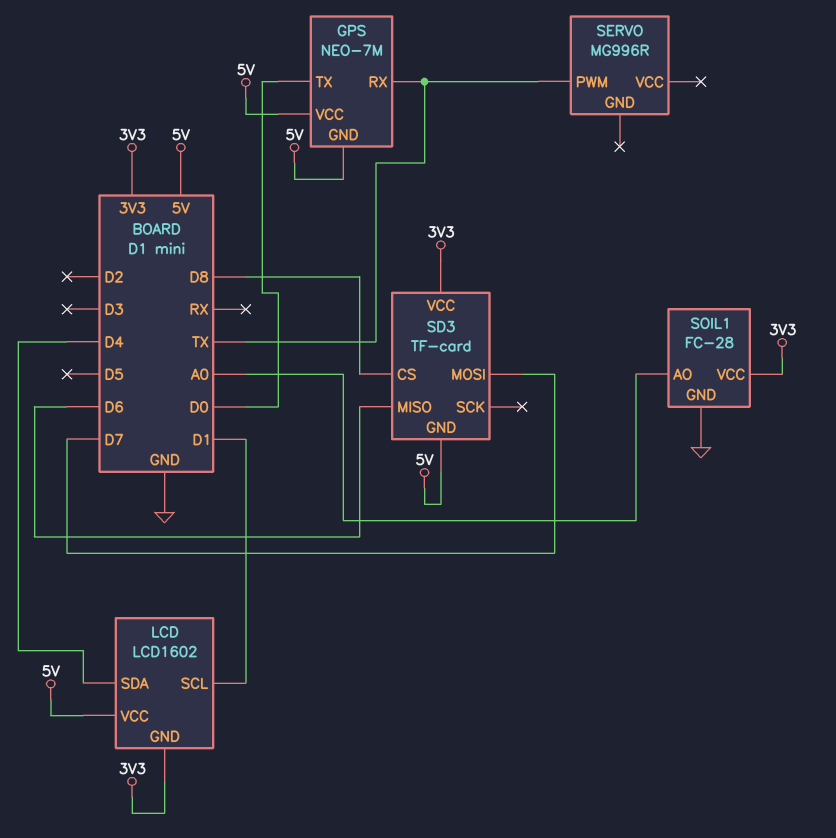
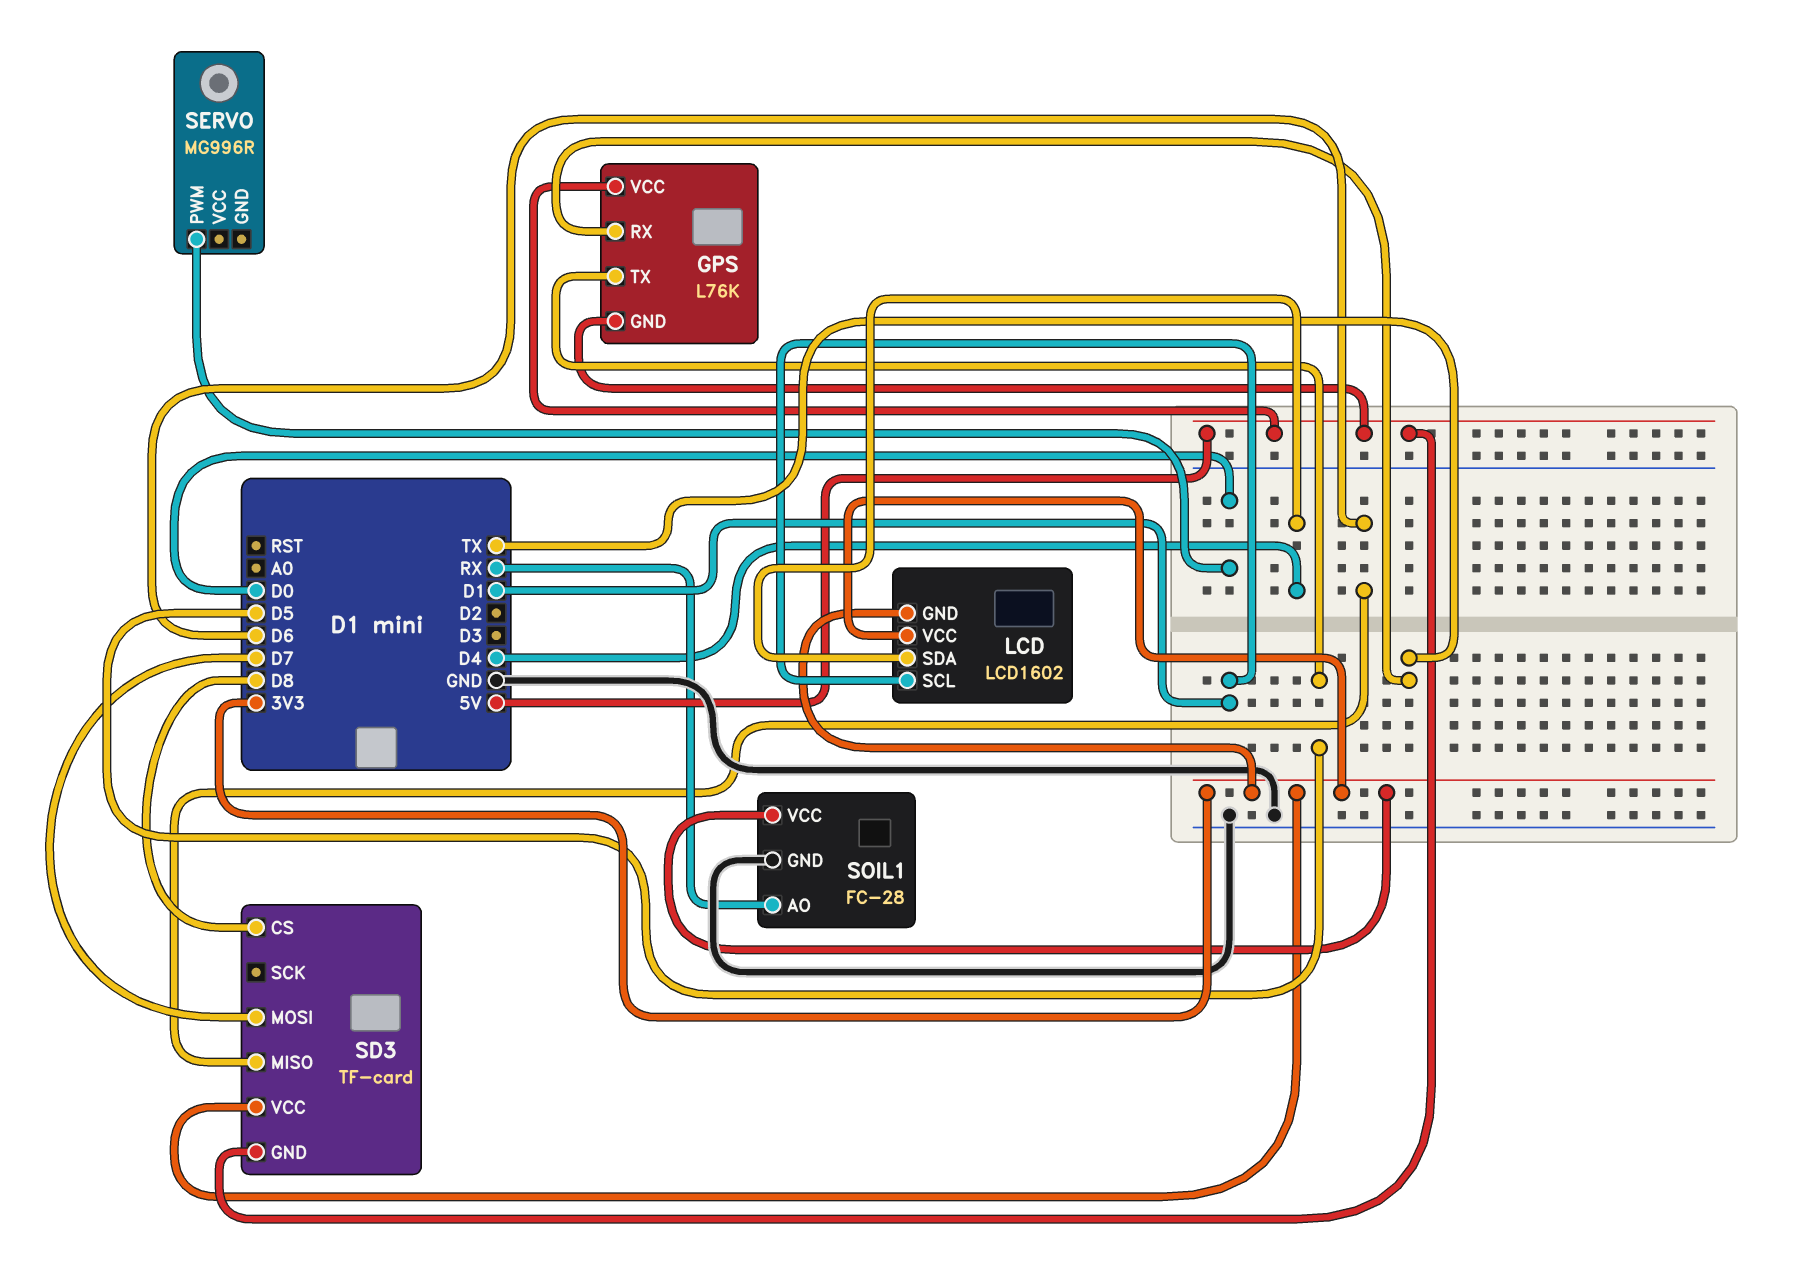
GPS: NEO-7M -> L76K
GPS pin TX: D0 -> D5
LCD pin VCC: 5V -> 3V3
SERVO pin PWM: TX -> D0
SOIL1 pin AO: A0 -> RX

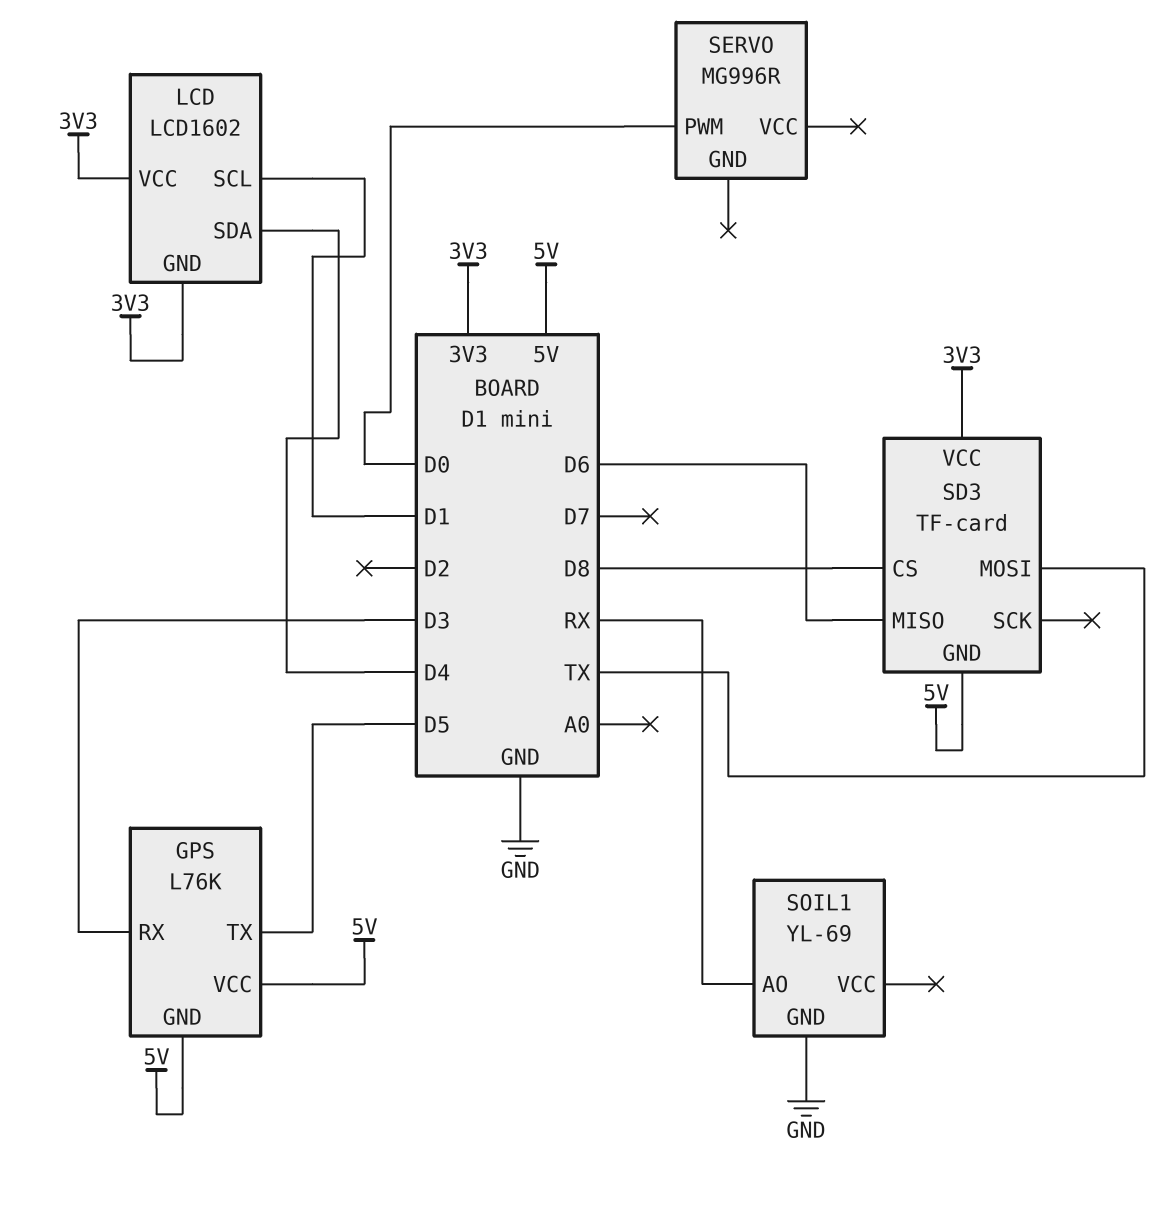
GPS pin RX: TX -> D3
SD3 pin MOSI: D7 -> TX
SOIL1: FC-28 -> YL-69
SOIL1 pin VCC: 3V3 -> none

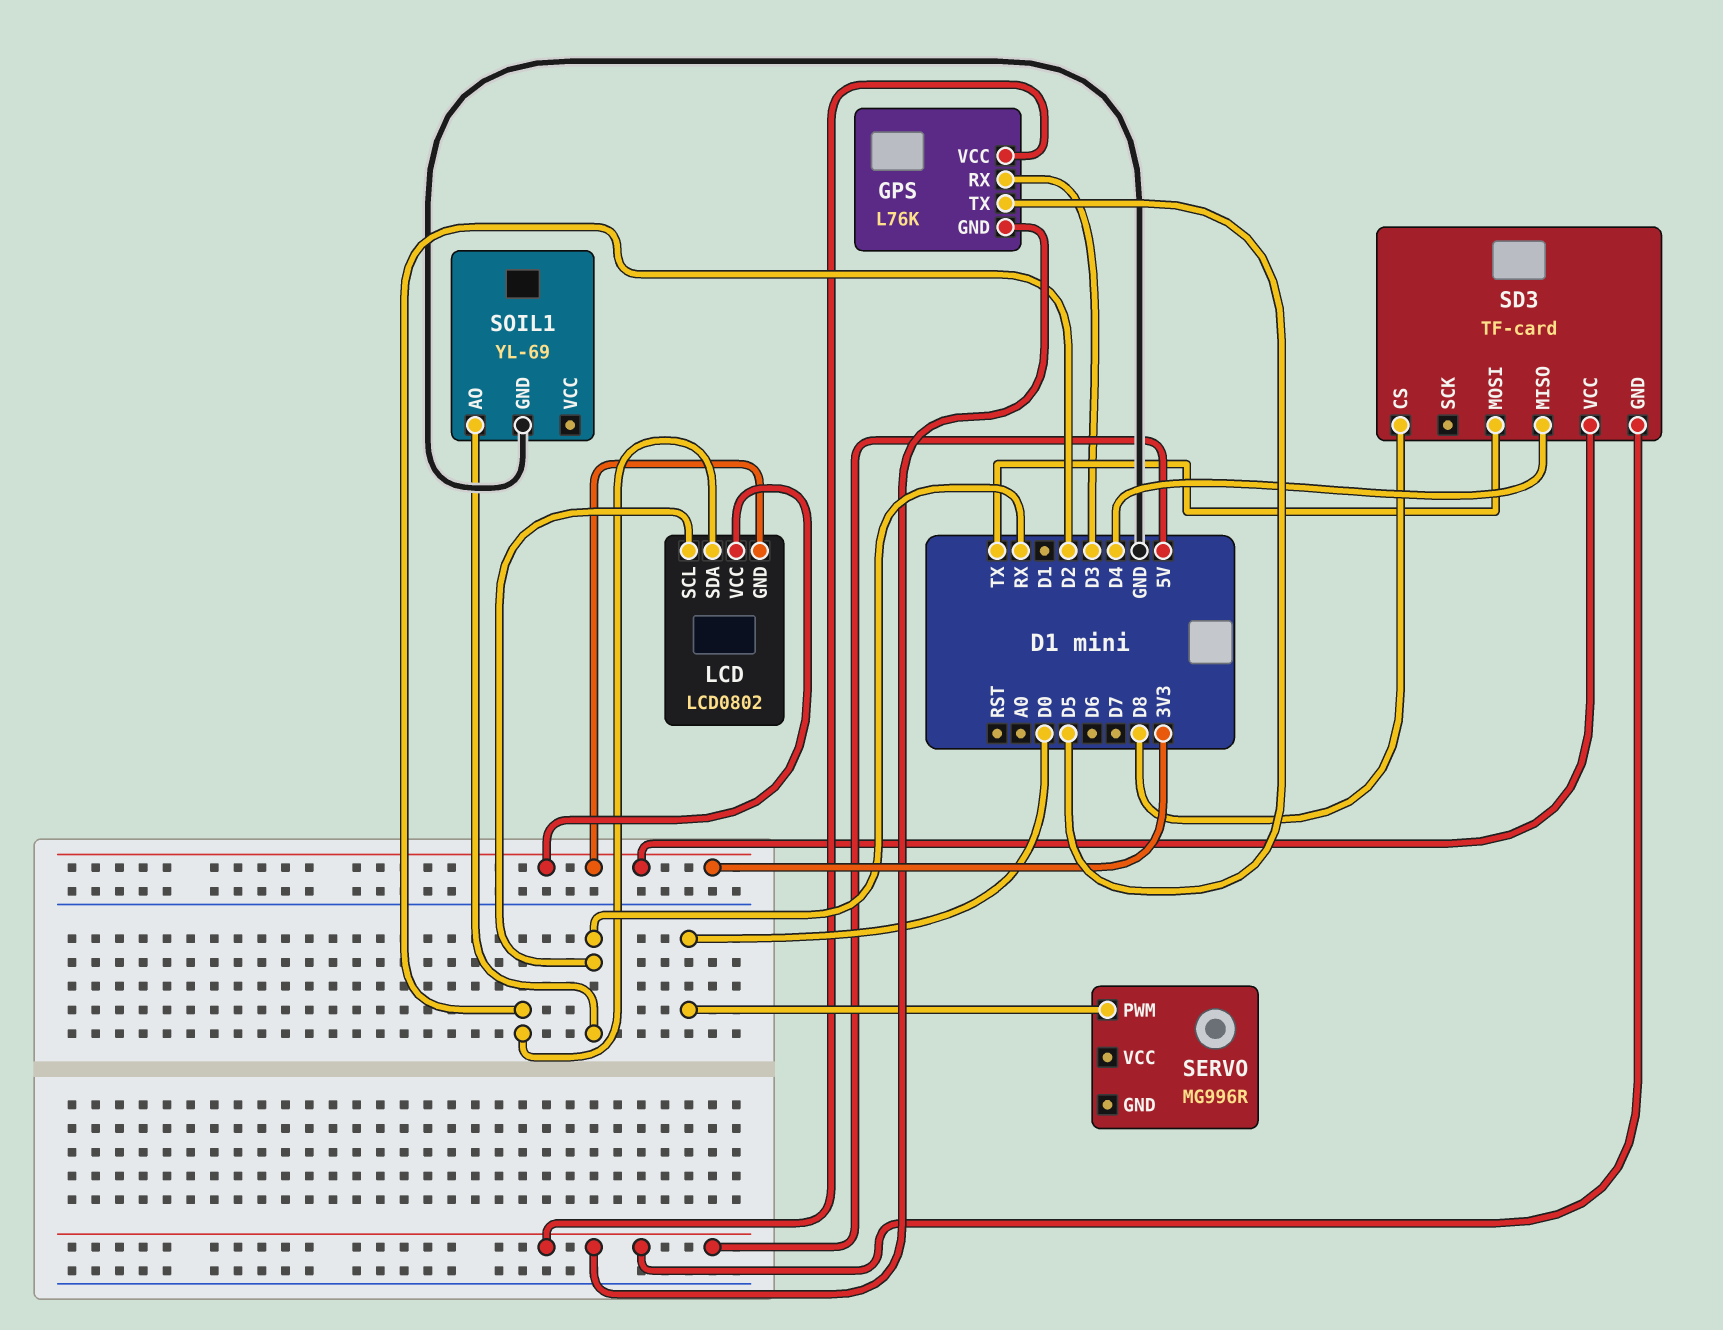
LCD: LCD1602 -> LCD0802
LCD pin SCL: D1 -> RX
LCD pin SDA: D4 -> D2
SD3 pin MISO: D6 -> D4

